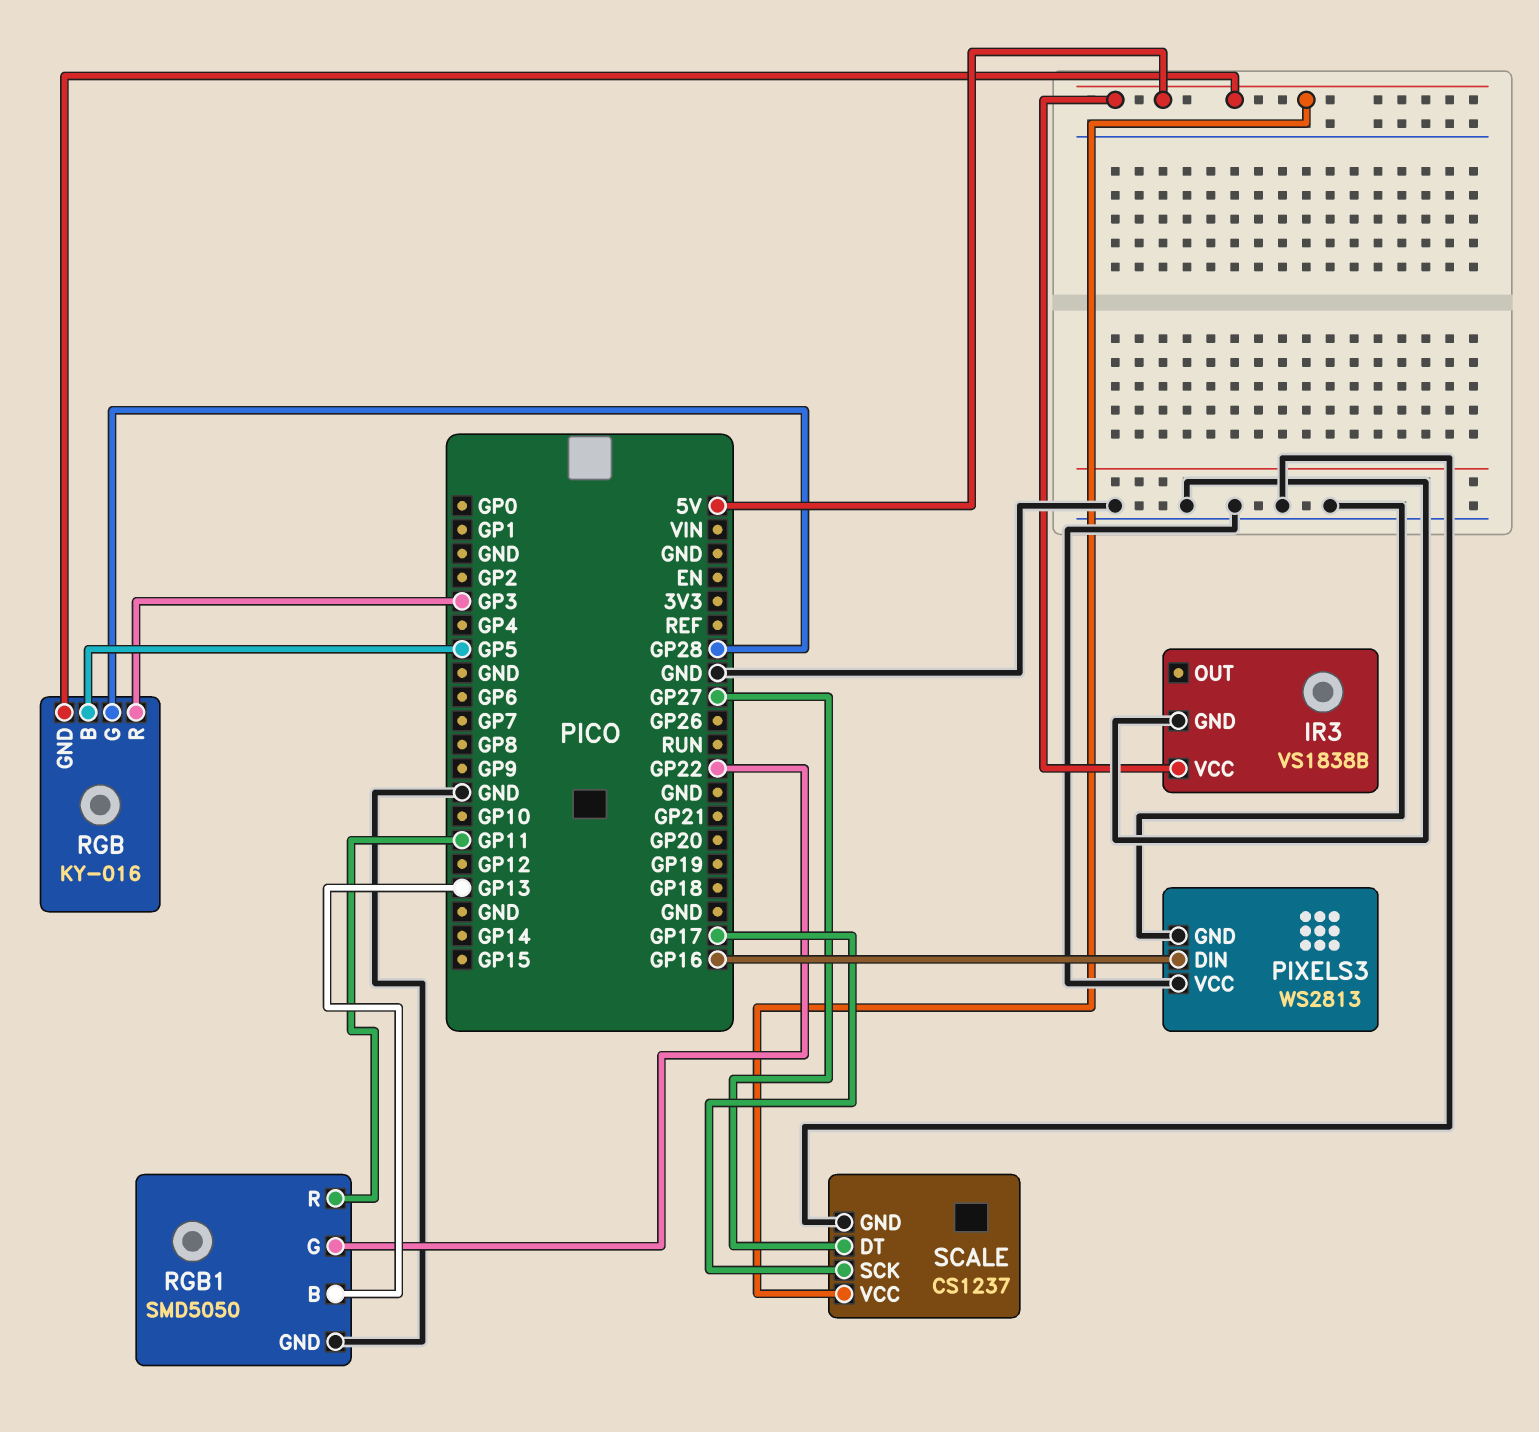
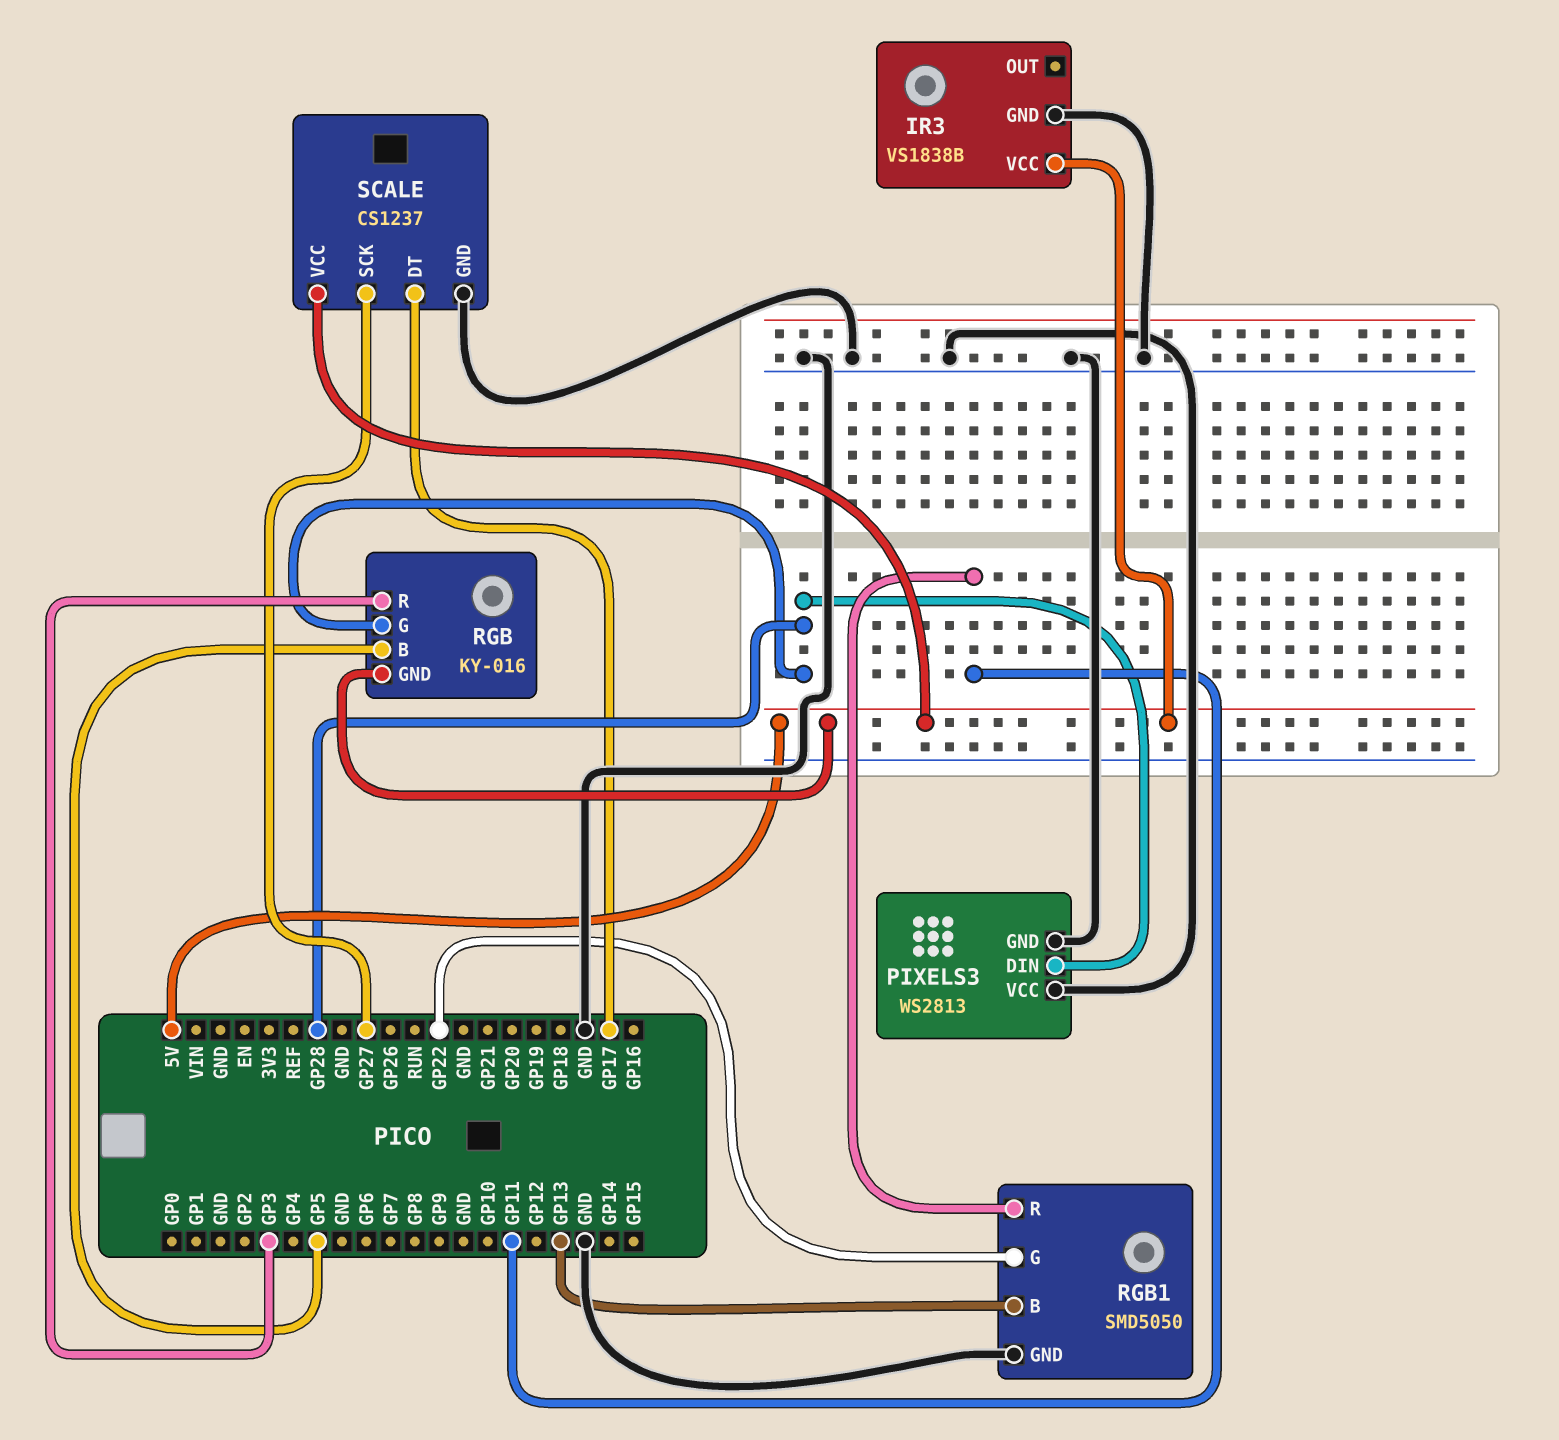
PIXELS3 pin DIN: GP16 -> GP28
SCALE pin DT: GP27 -> GP17
SCALE pin SCK: GP17 -> GP27

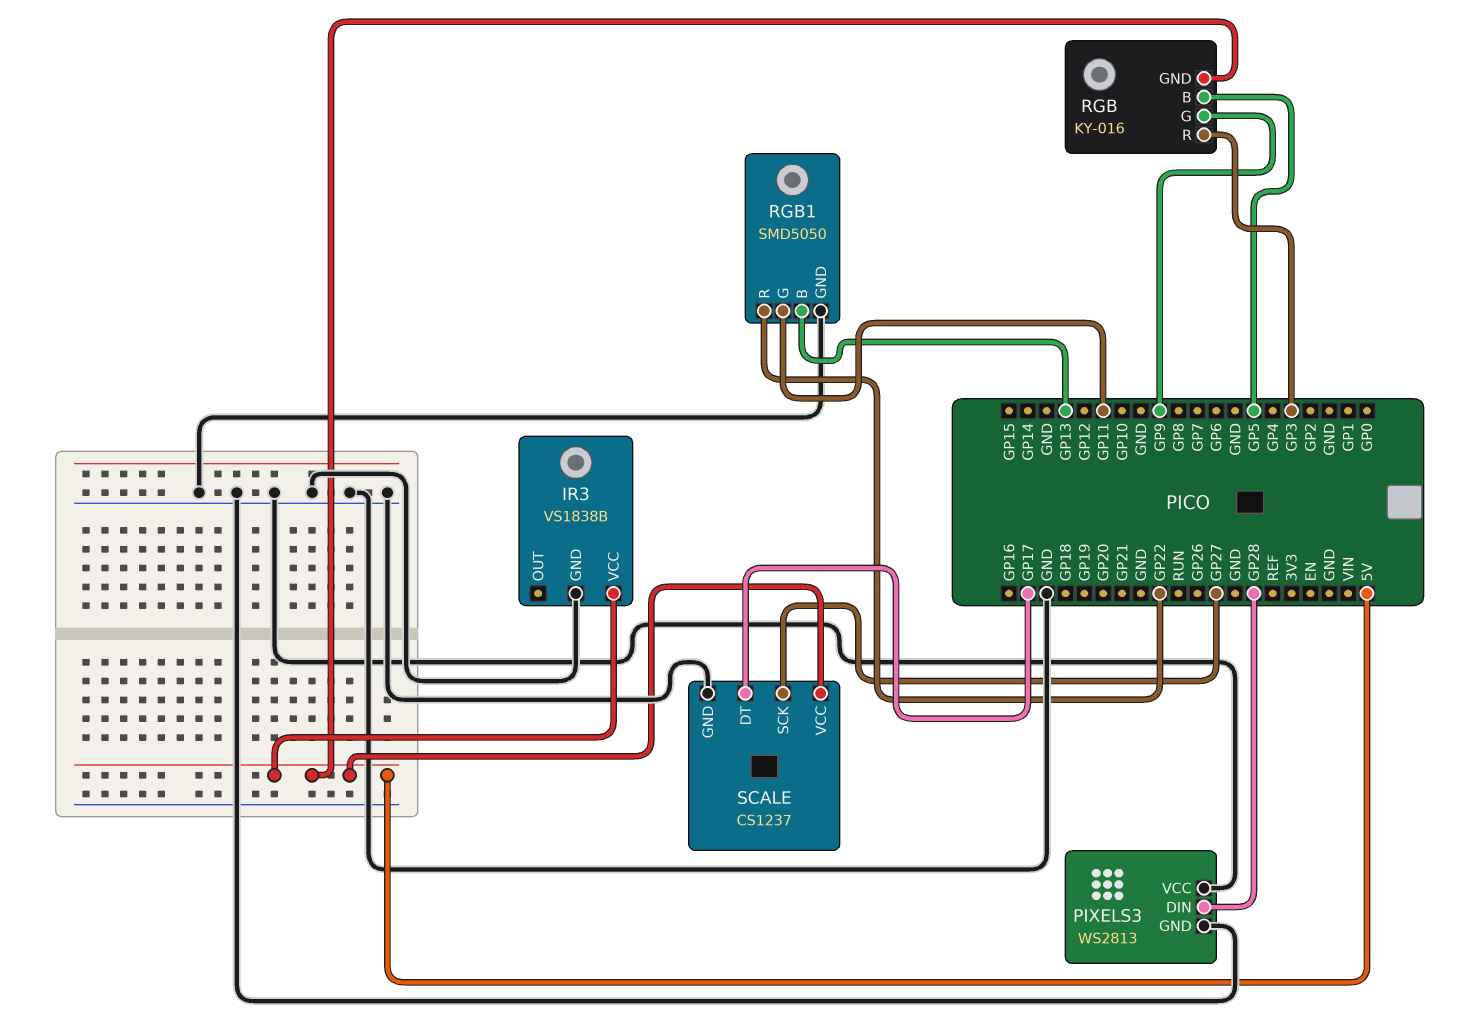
RGB pin G: GP28 -> GP9
RGB1 pin G: GP22 -> GP11
RGB1 pin R: GP11 -> GP22

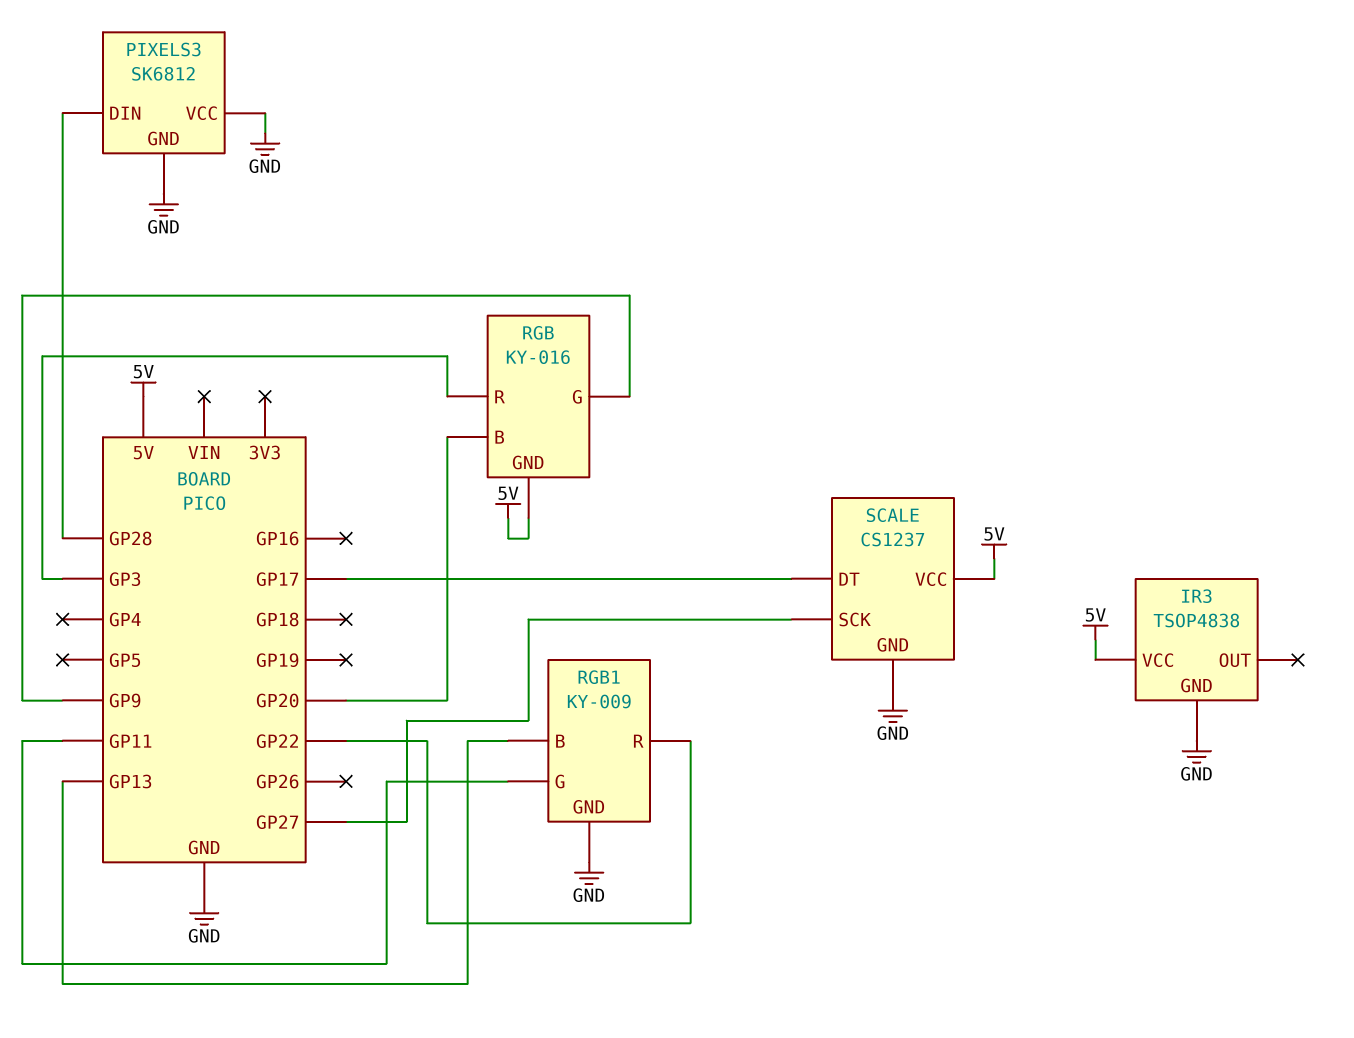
IR3: VS1838B -> TSOP4838
PIXELS3: WS2813 -> SK6812
RGB pin B: GP5 -> GP20
RGB1: SMD5050 -> KY-009

